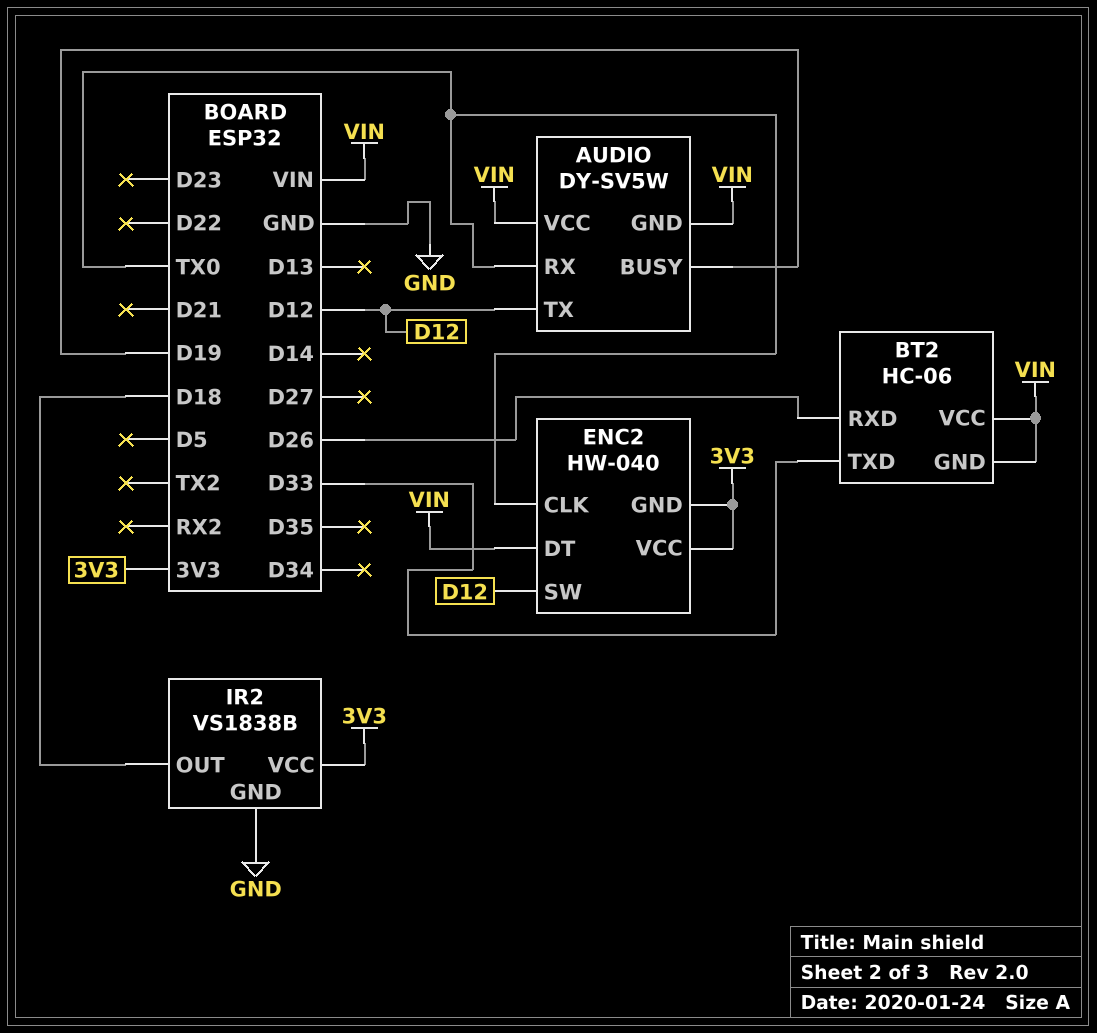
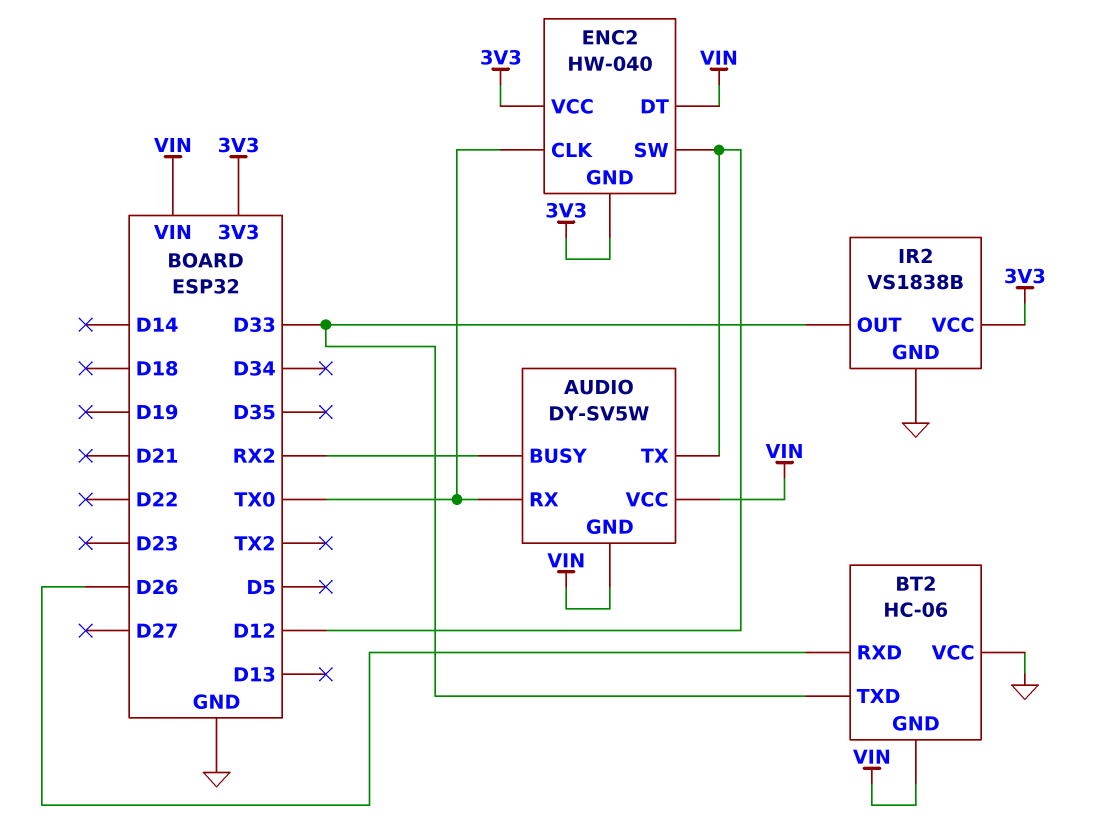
AUDIO pin BUSY: D19 -> RX2
BT2 pin VCC: VIN -> GND
IR2 pin OUT: D18 -> D33

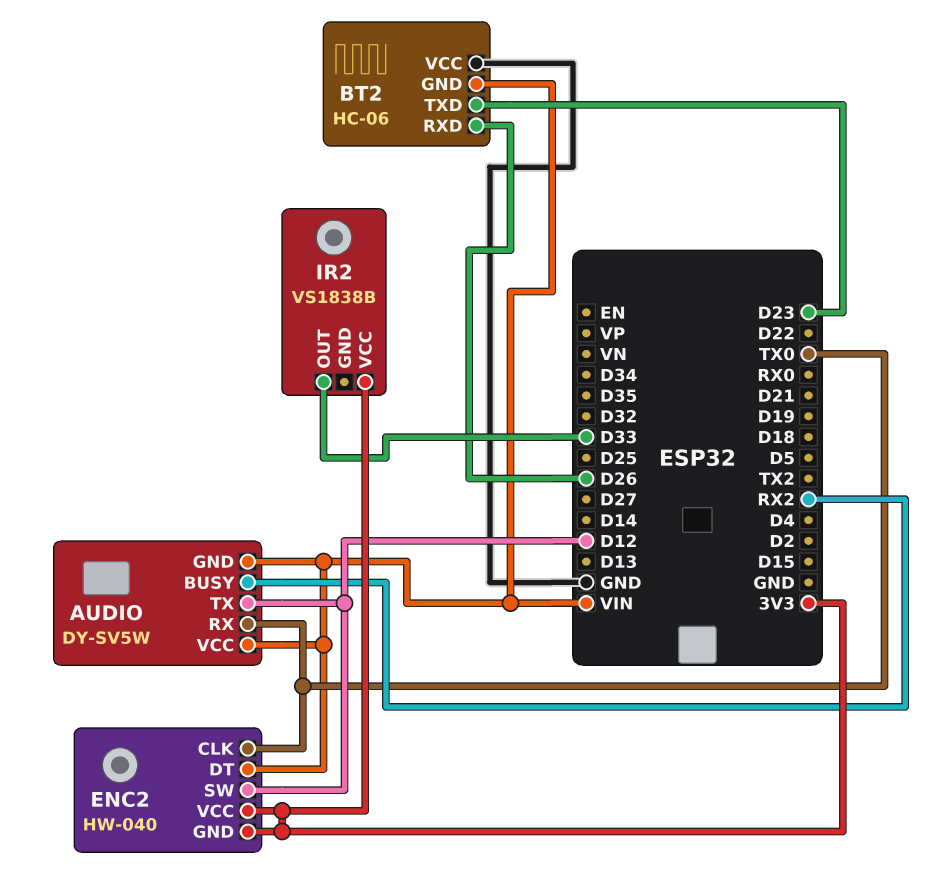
BT2 pin TXD: D33 -> D23
IR2 pin GND: GND -> none

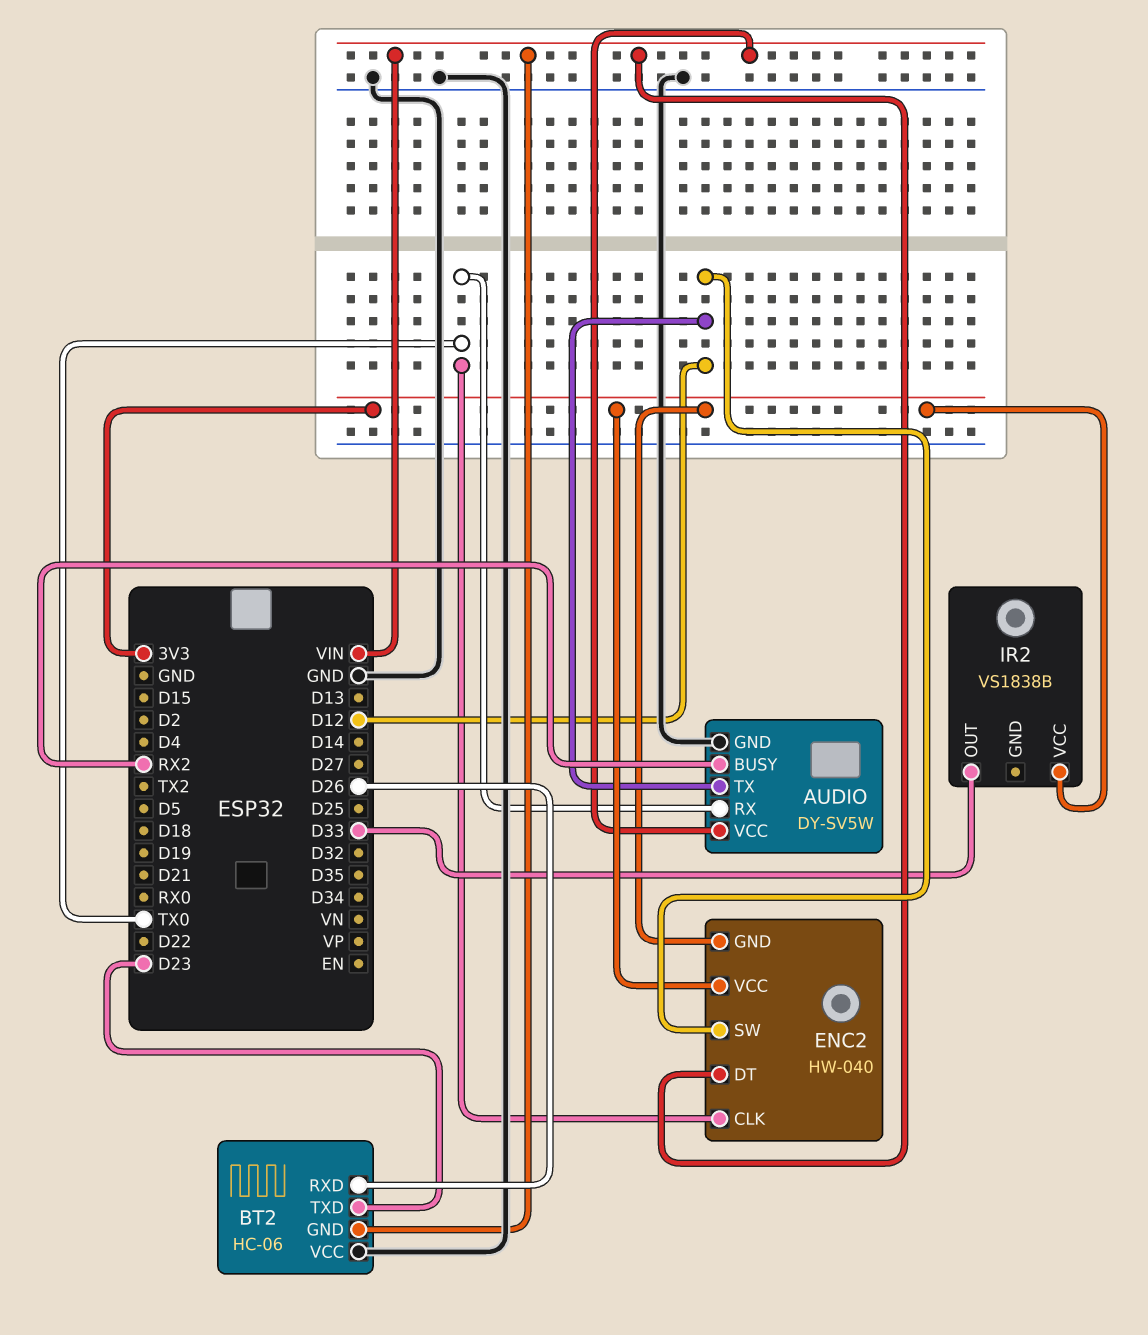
AUDIO pin GND: VIN -> GND

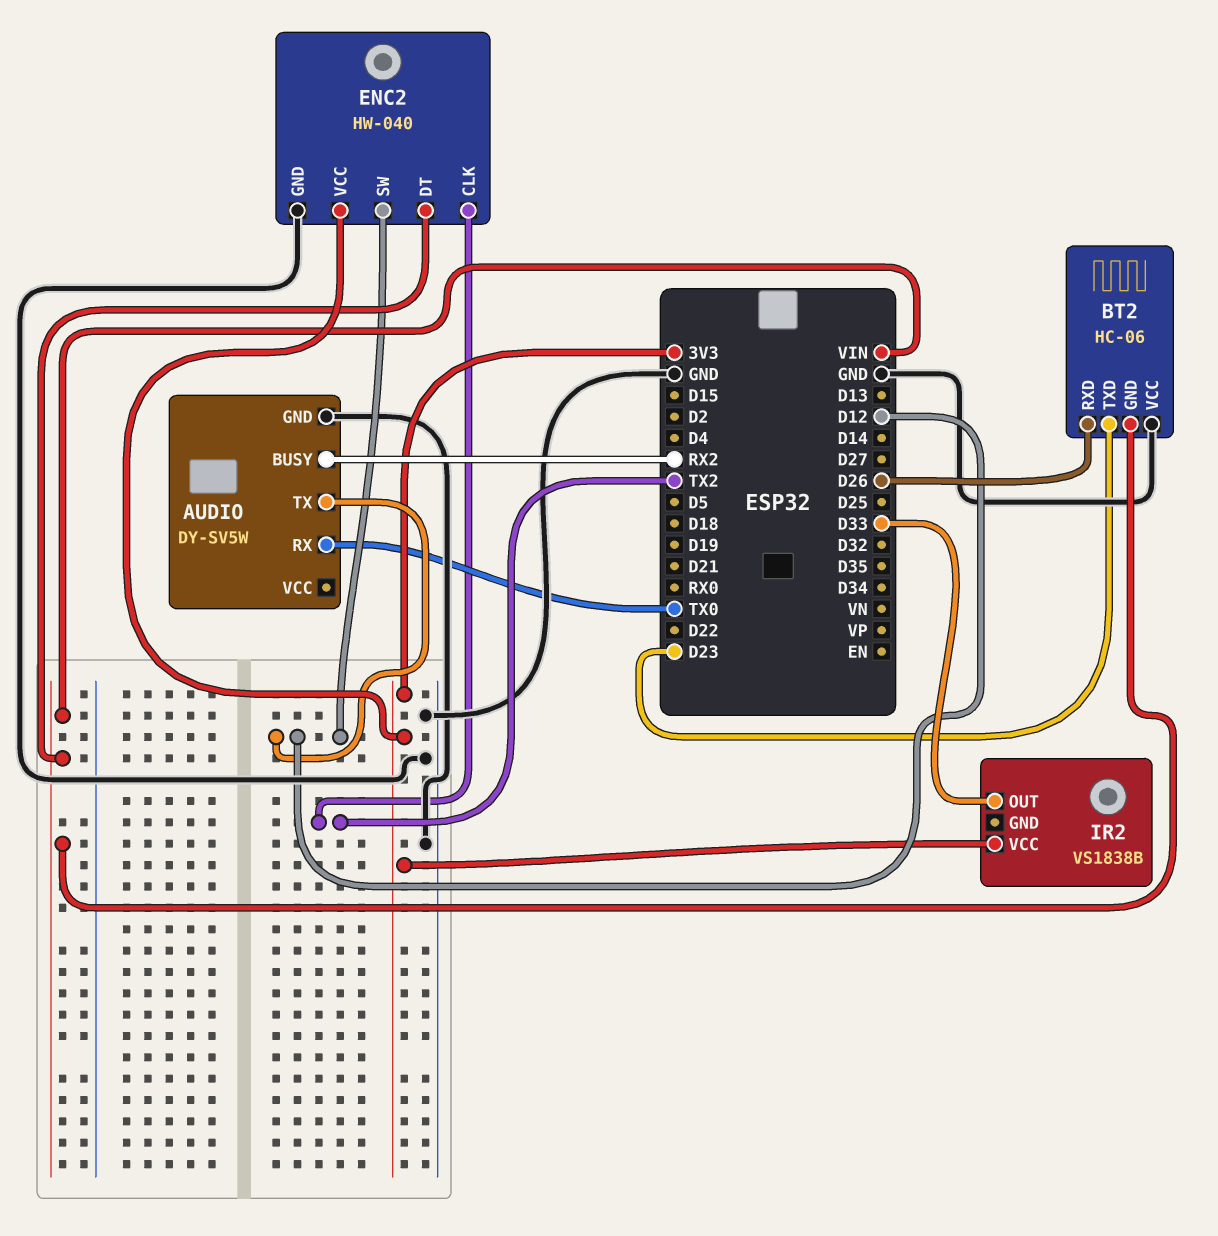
AUDIO pin VCC: VIN -> none
ENC2 pin CLK: TX0 -> TX2
ENC2 pin GND: 3V3 -> GND

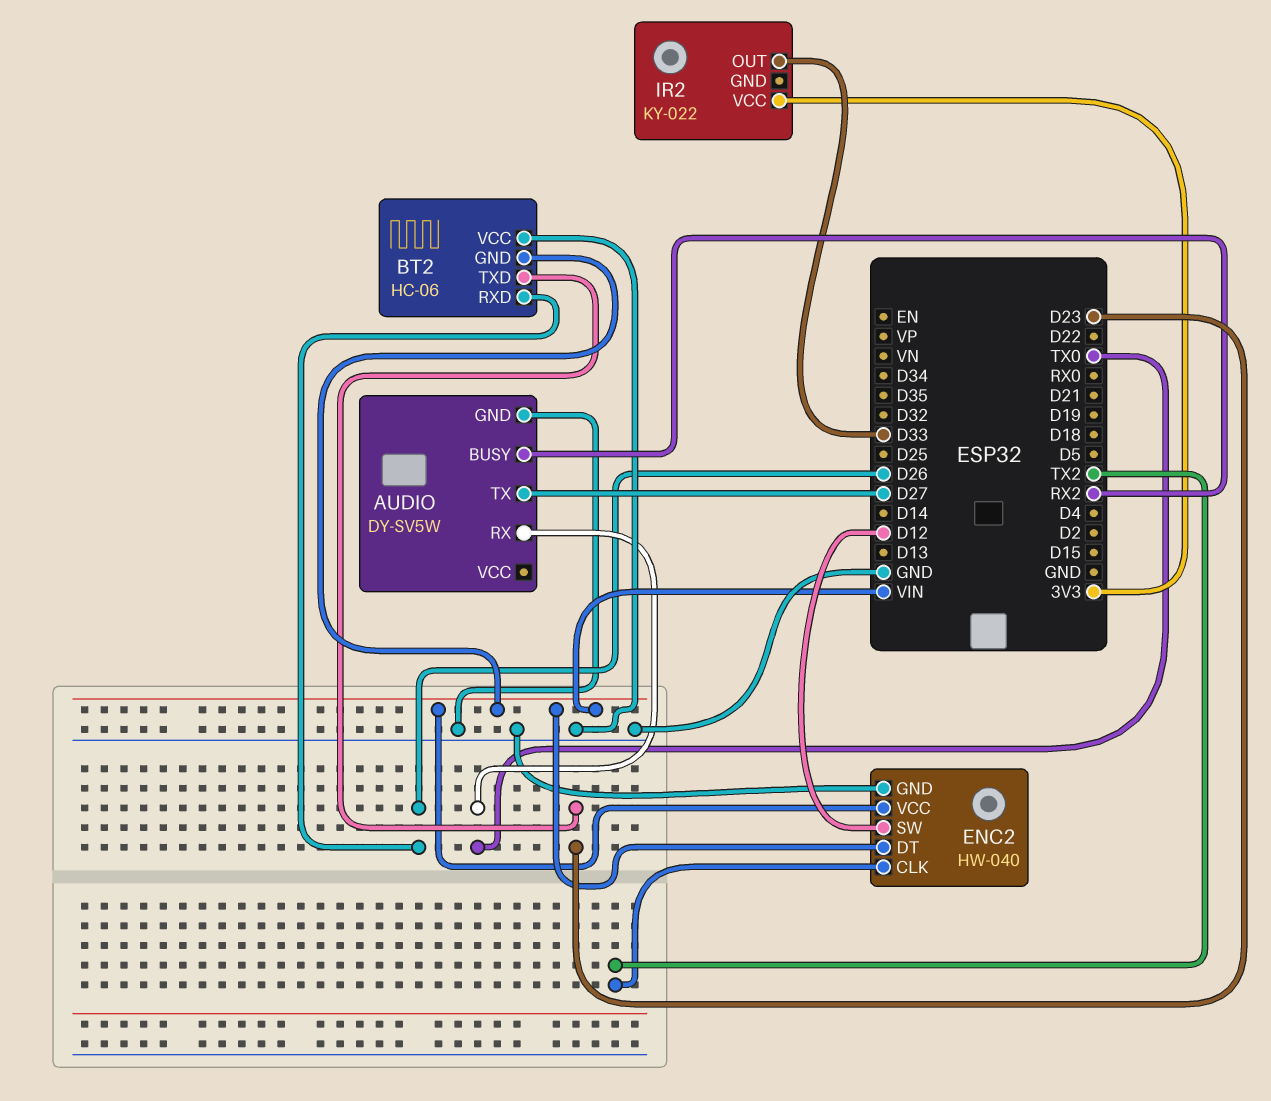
AUDIO pin TX: D12 -> D27
ENC2 pin VCC: 3V3 -> VIN
IR2: VS1838B -> KY-022

